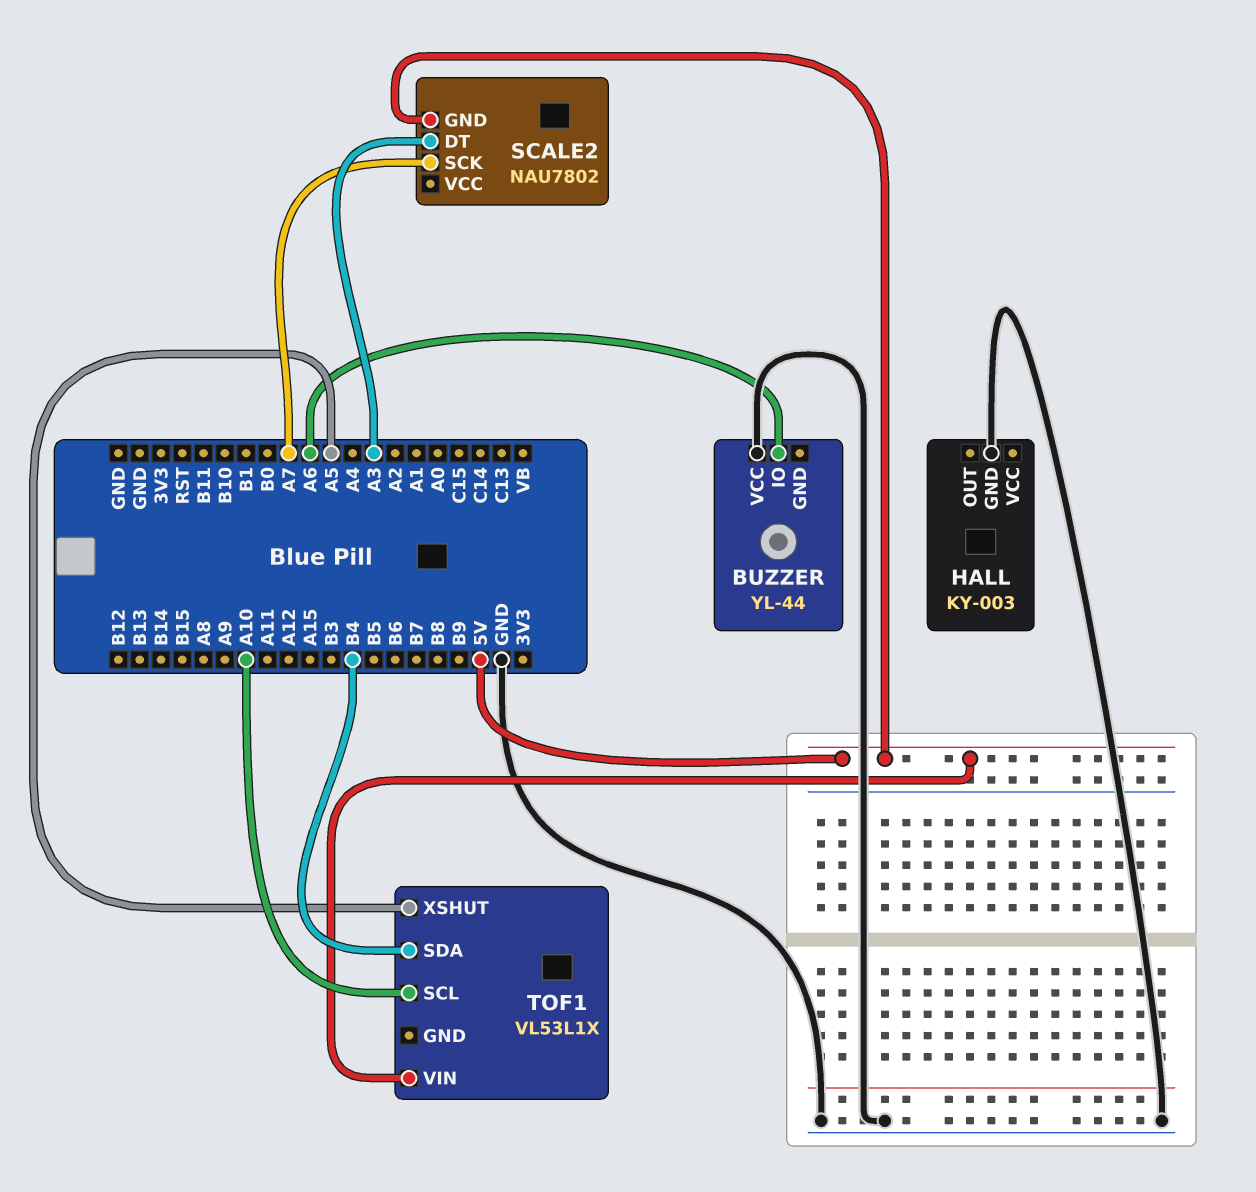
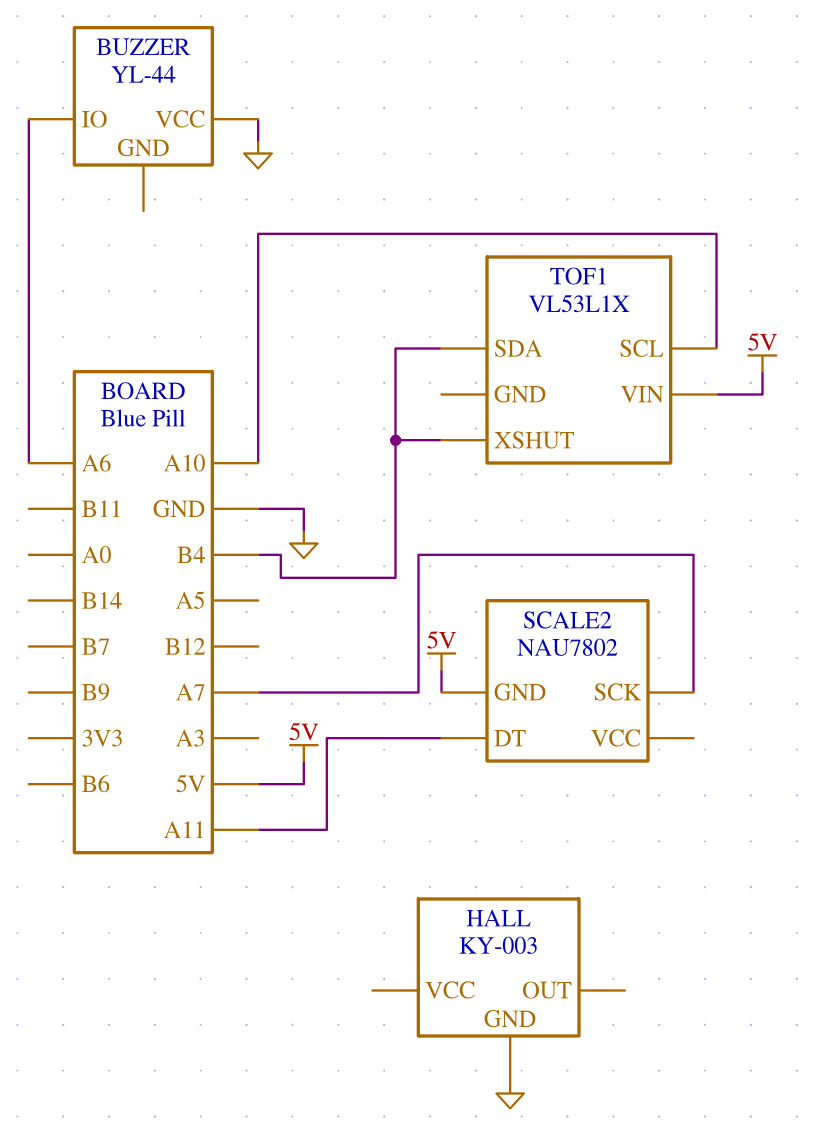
SCALE2 pin DT: A3 -> A11
TOF1 pin XSHUT: A5 -> B4

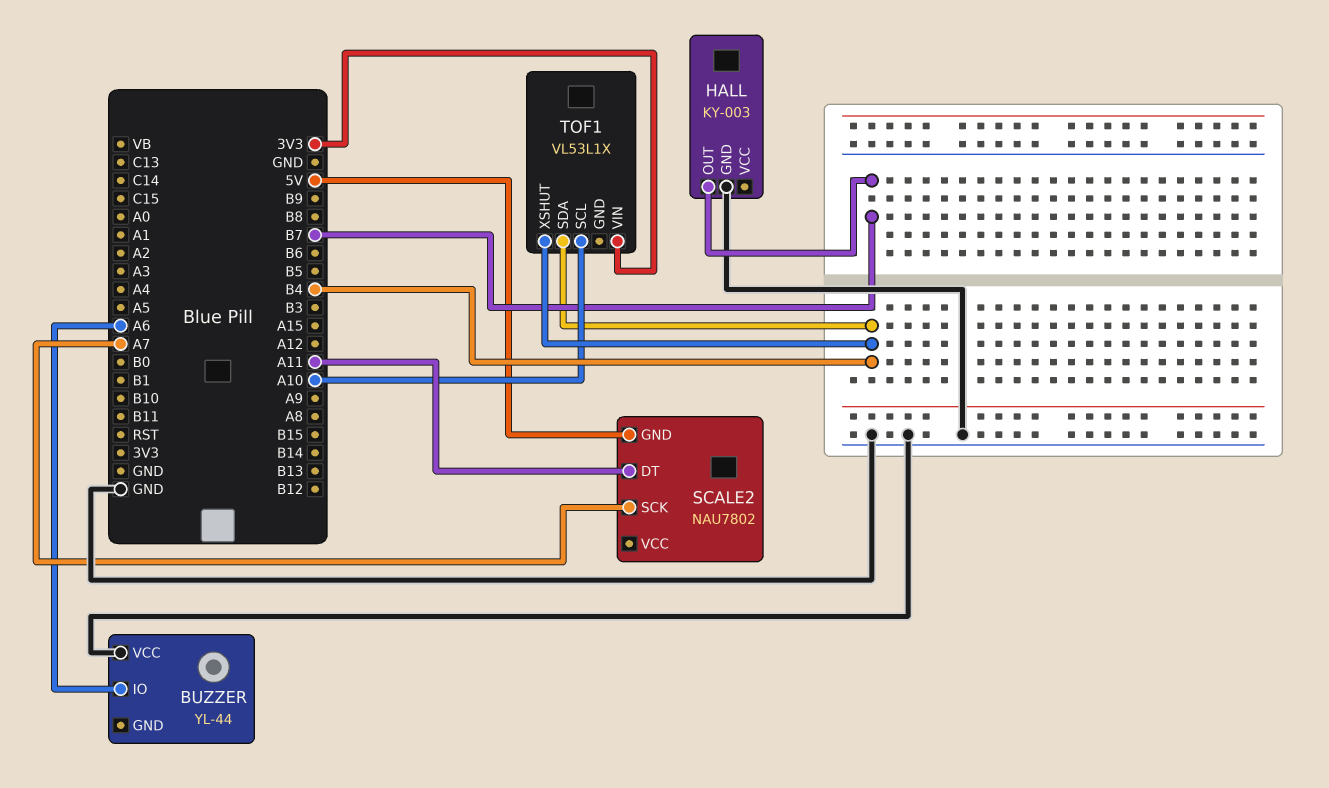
HALL pin OUT: none -> B7
TOF1 pin VIN: 5V -> 3V3

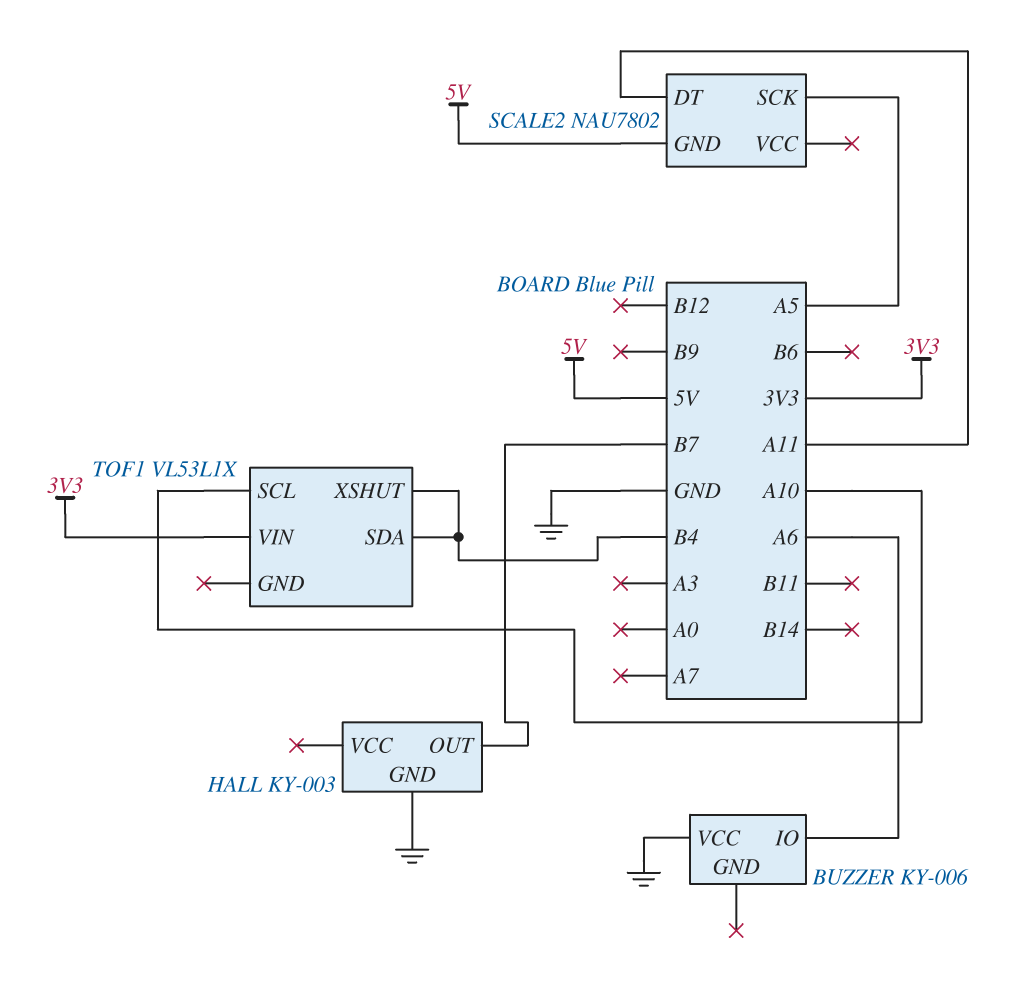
BUZZER: YL-44 -> KY-006
SCALE2 pin SCK: A7 -> A5

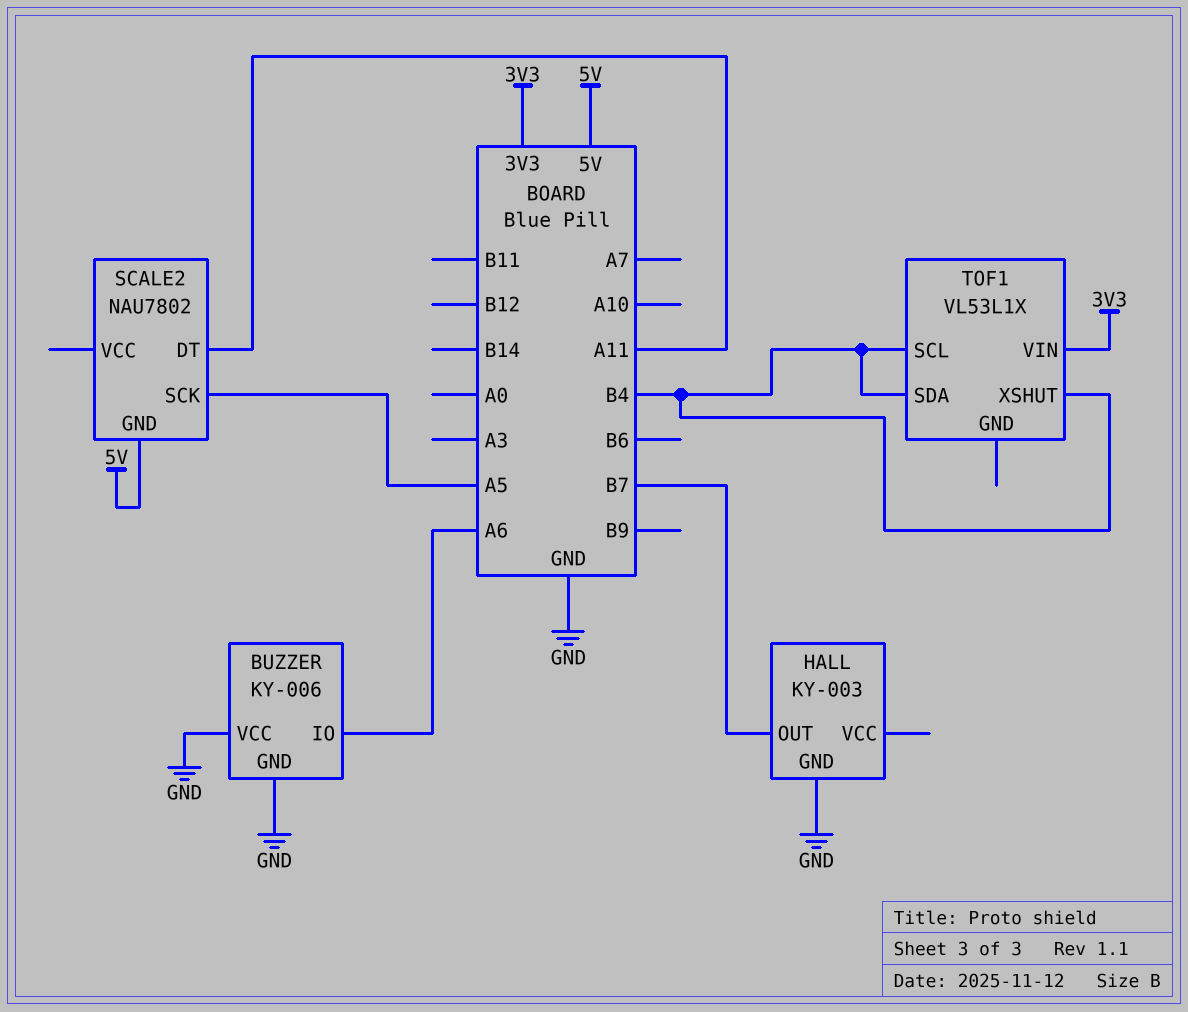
BUZZER pin GND: none -> GND
TOF1 pin SCL: A10 -> B4

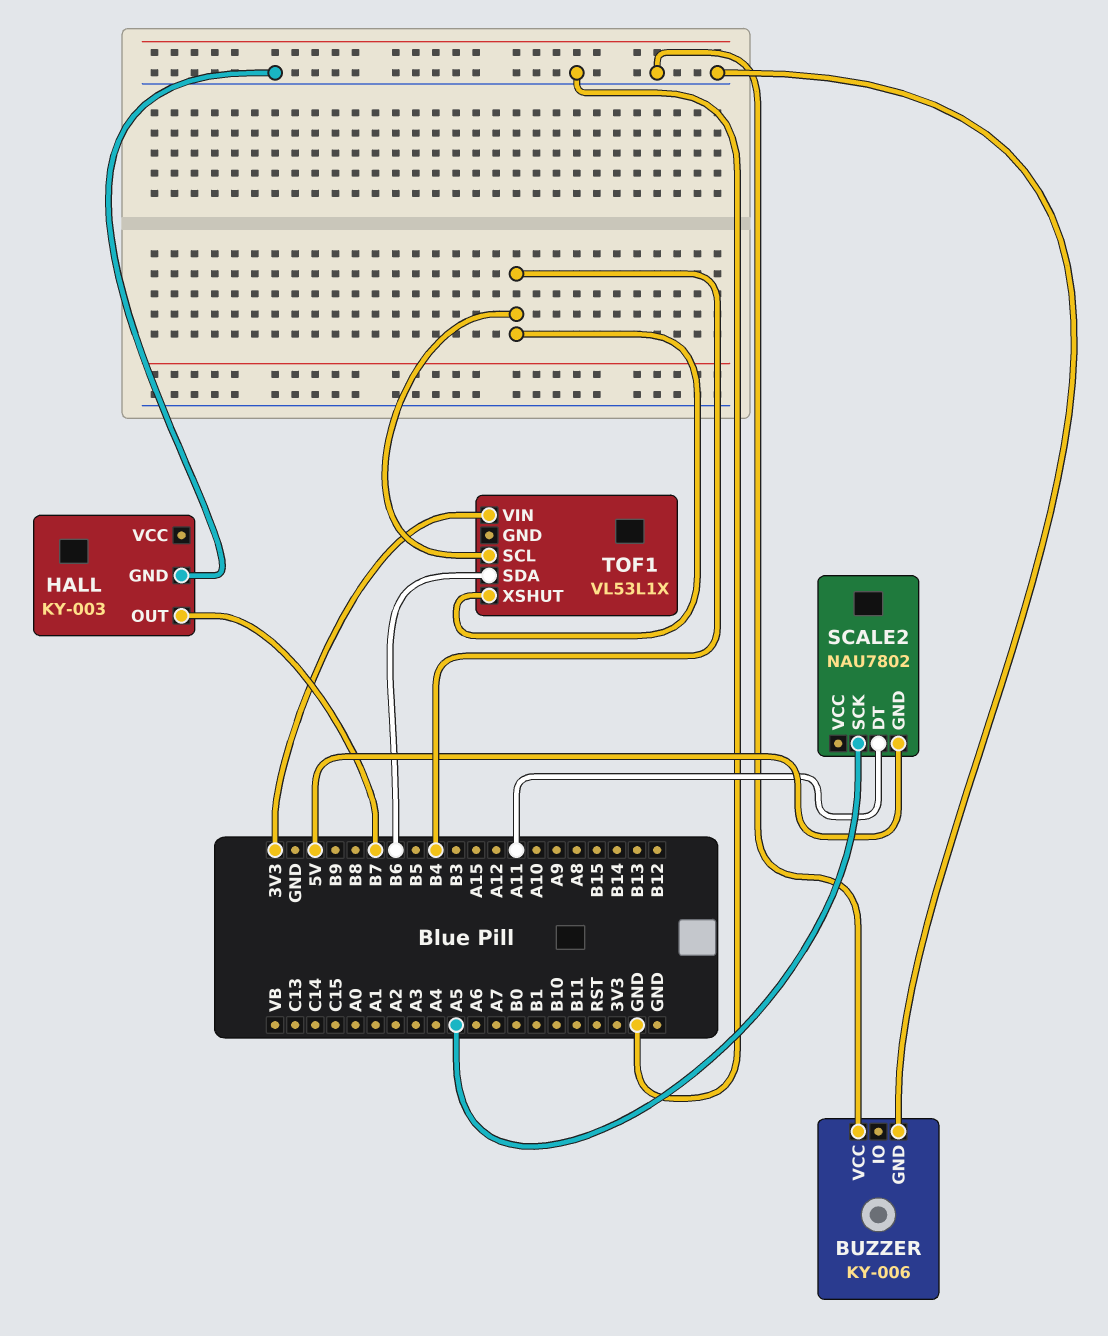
BUZZER pin IO: A6 -> none
TOF1 pin SDA: B4 -> B6

